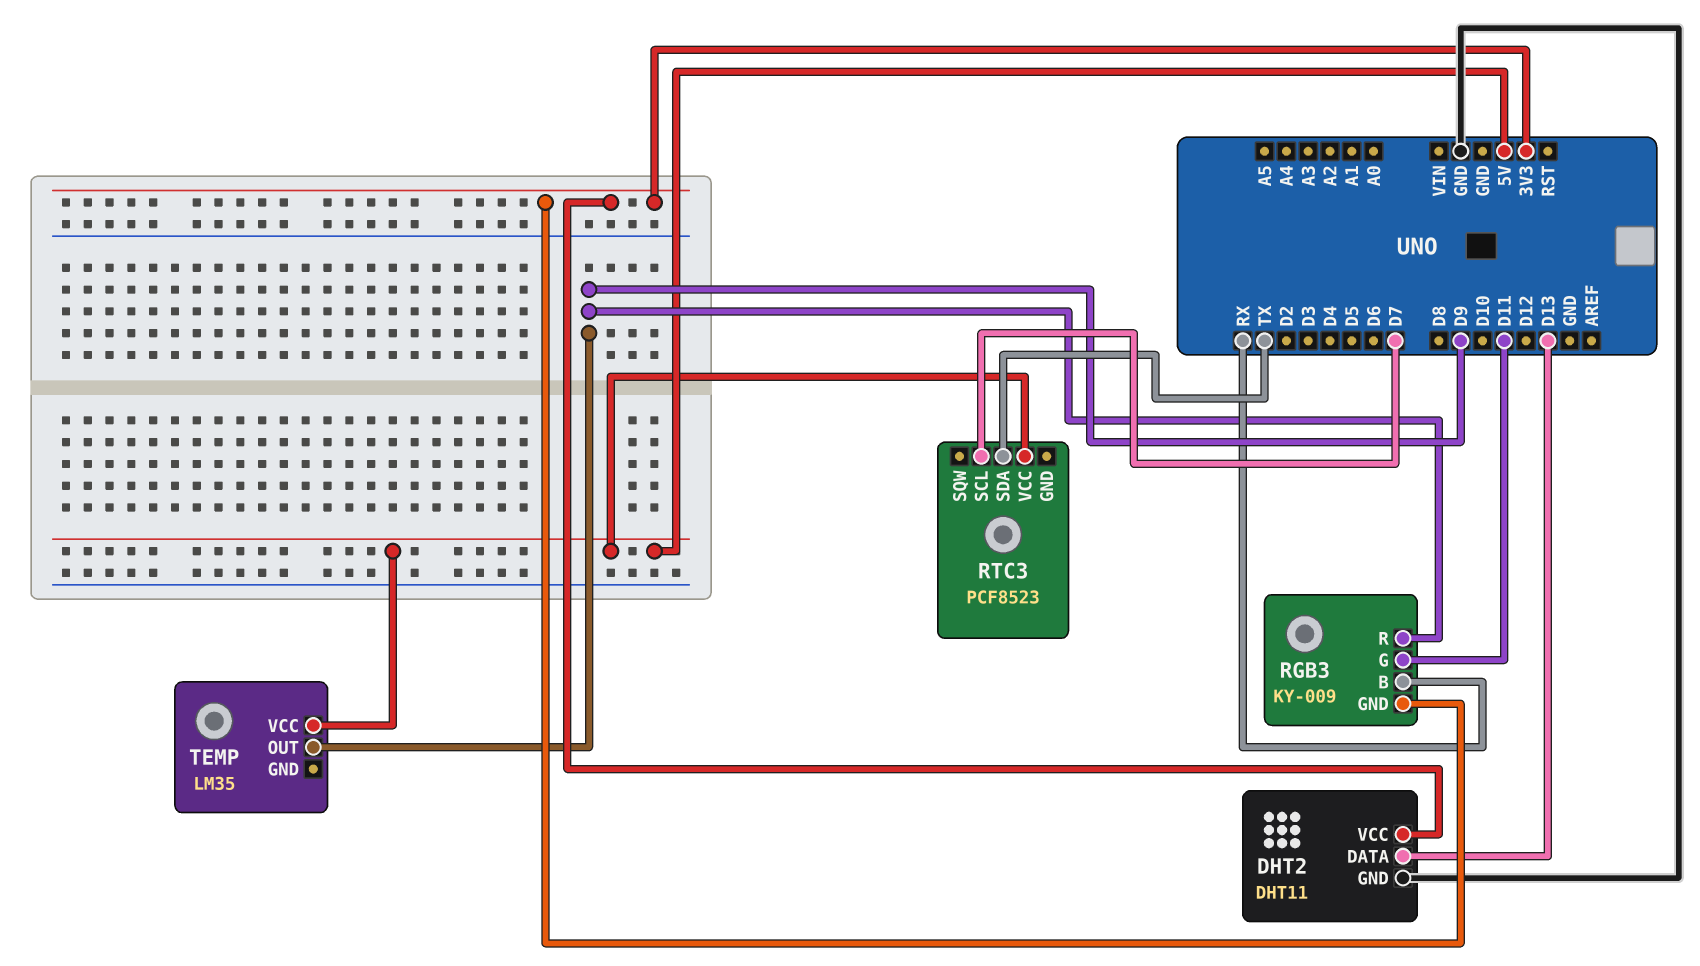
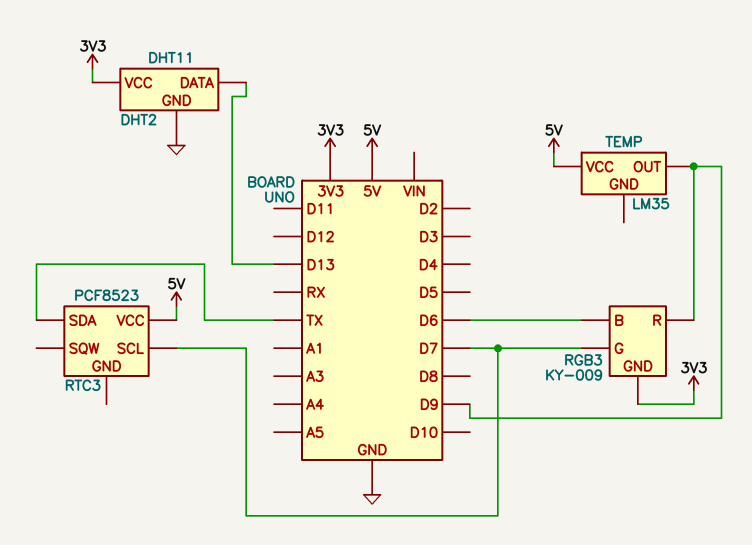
RGB3 pin B: RX -> D6
RGB3 pin G: D11 -> D7

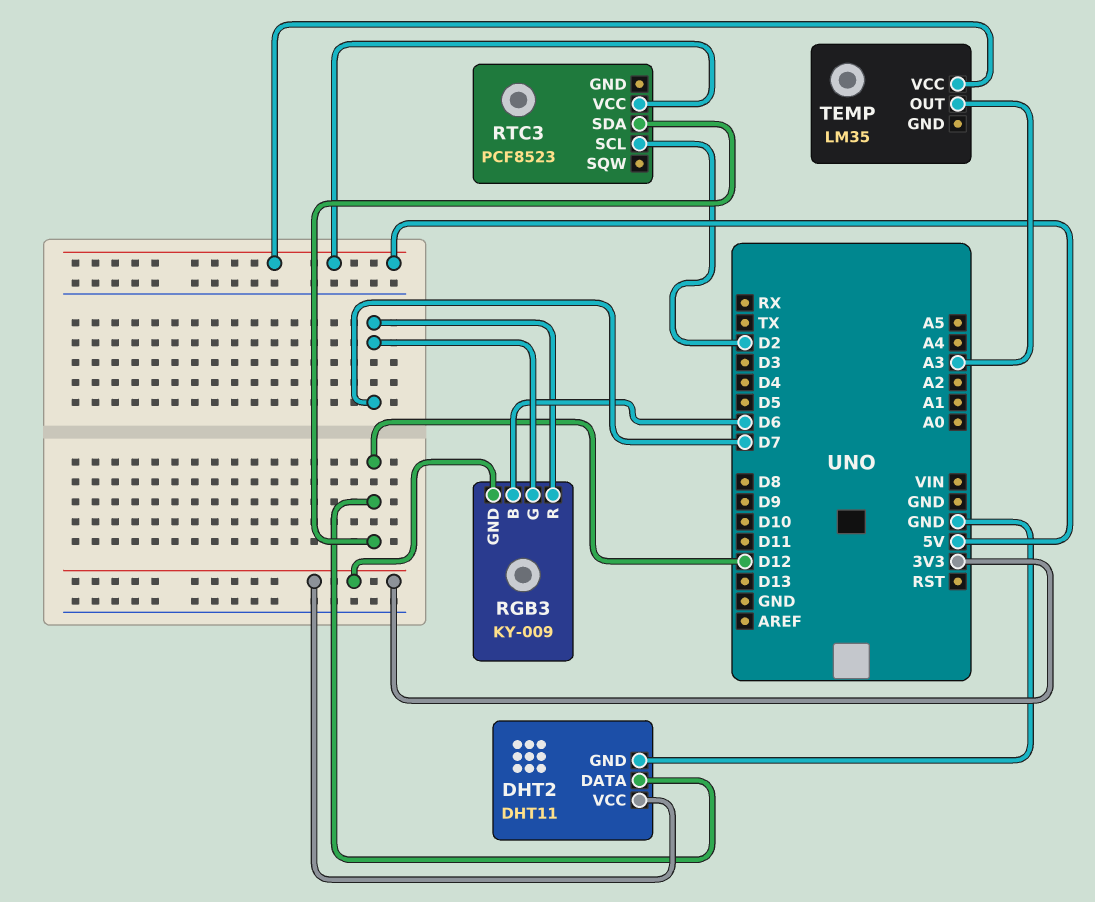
DHT2 pin DATA: D13 -> D12
RGB3 pin R: D9 -> D7
RTC3 pin SCL: D7 -> D2
RTC3 pin SDA: TX -> D12
TEMP pin OUT: D9 -> A3

